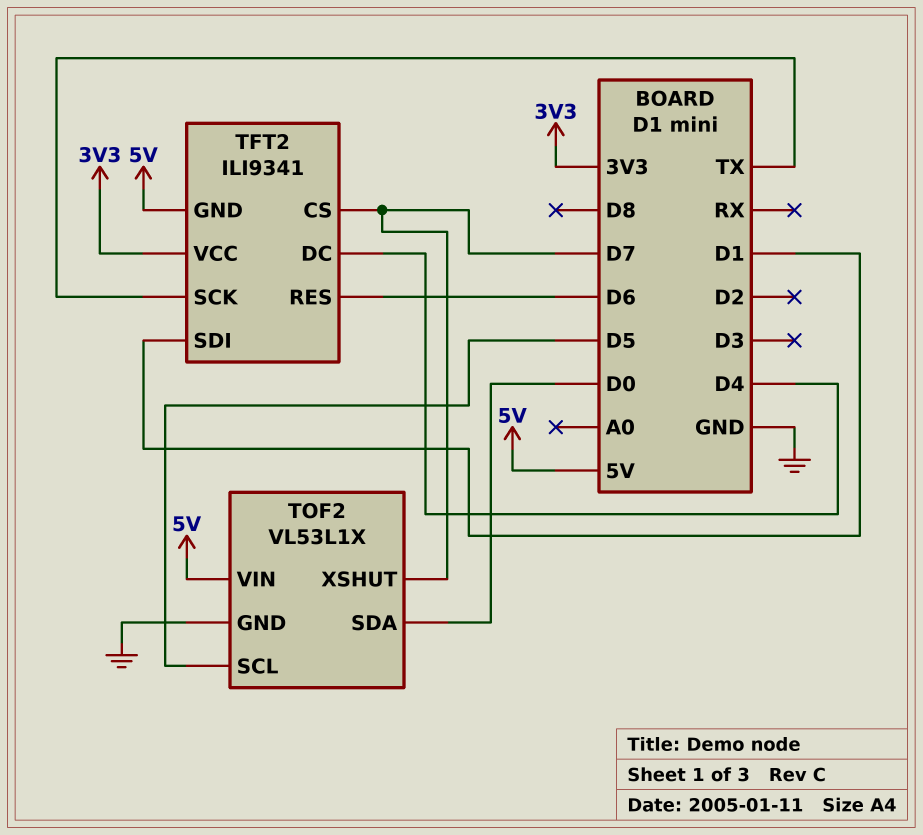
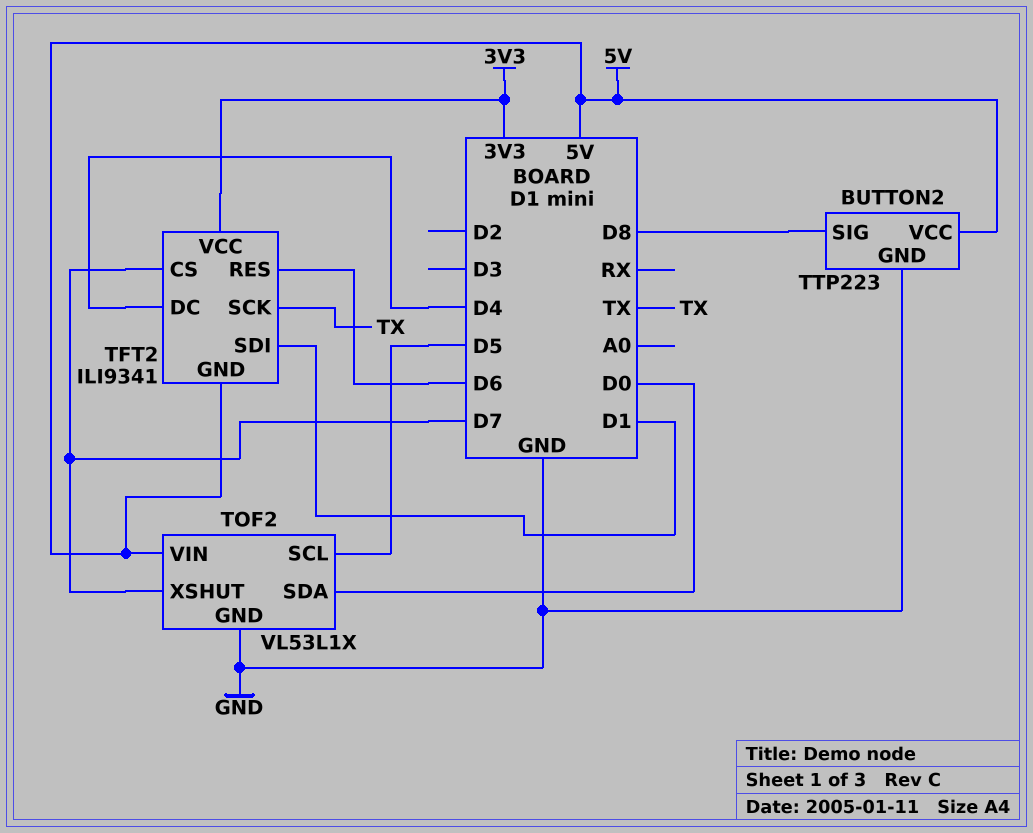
BUTTON2: none -> TTP223
BUTTON2 pin GND: none -> GND
BUTTON2 pin SIG: none -> D8
BUTTON2 pin VCC: none -> 5V

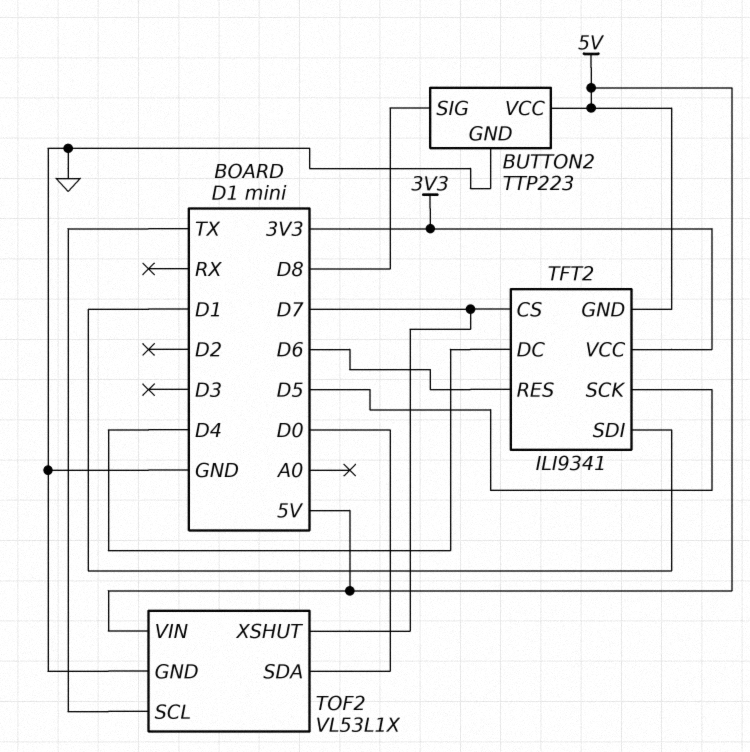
TFT2 pin SCK: TX -> D5
TOF2 pin SCL: D5 -> TX

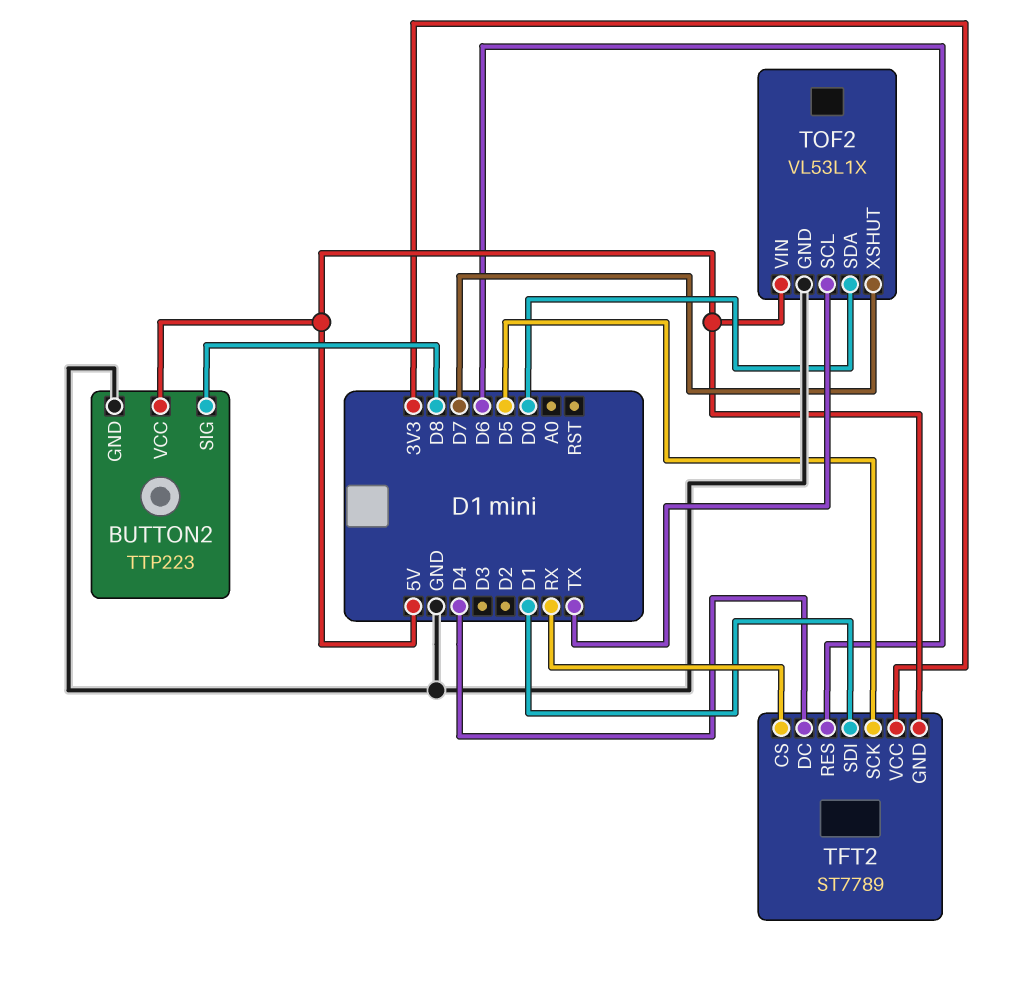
TFT2: ILI9341 -> ST7789
TFT2 pin CS: D7 -> RX

